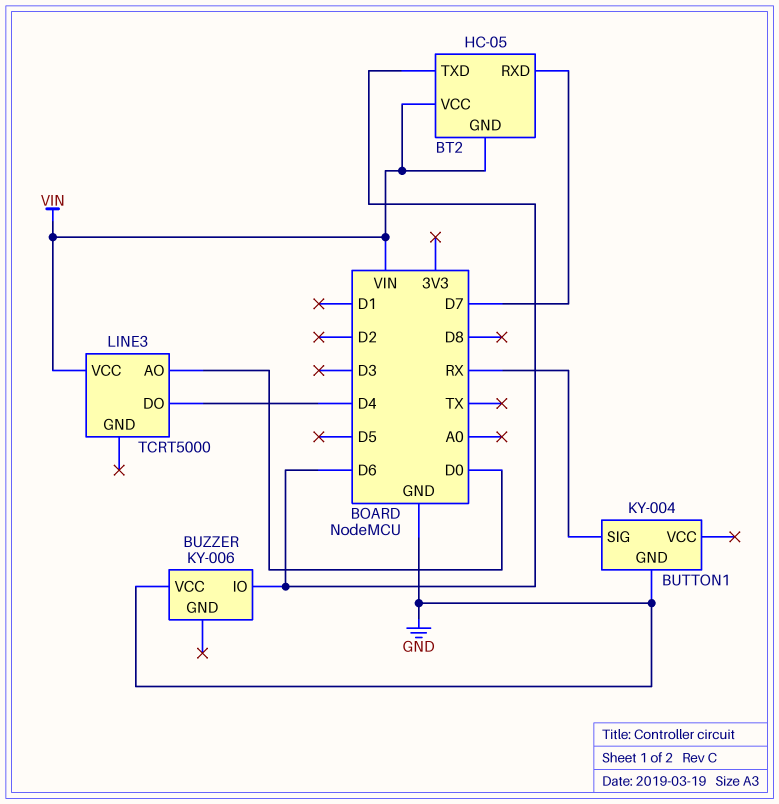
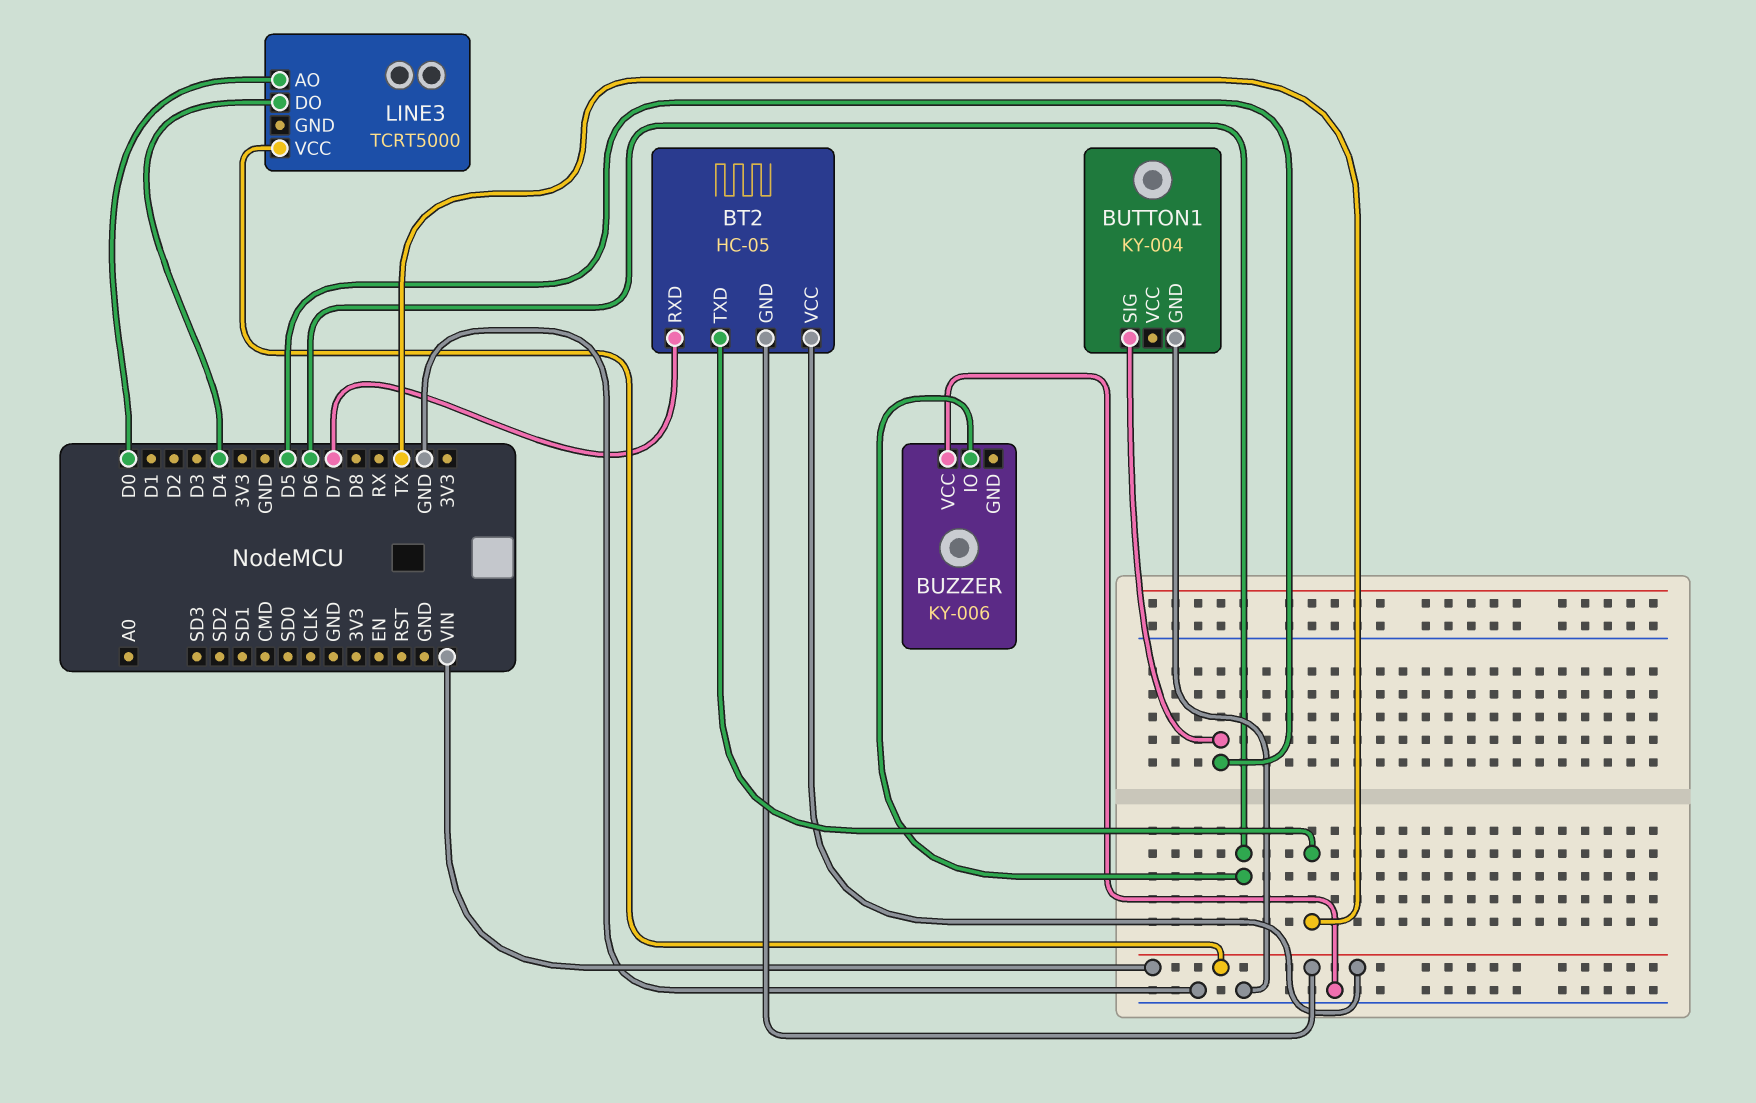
BT2 pin TXD: D6 -> TX
BUTTON1 pin SIG: RX -> D5

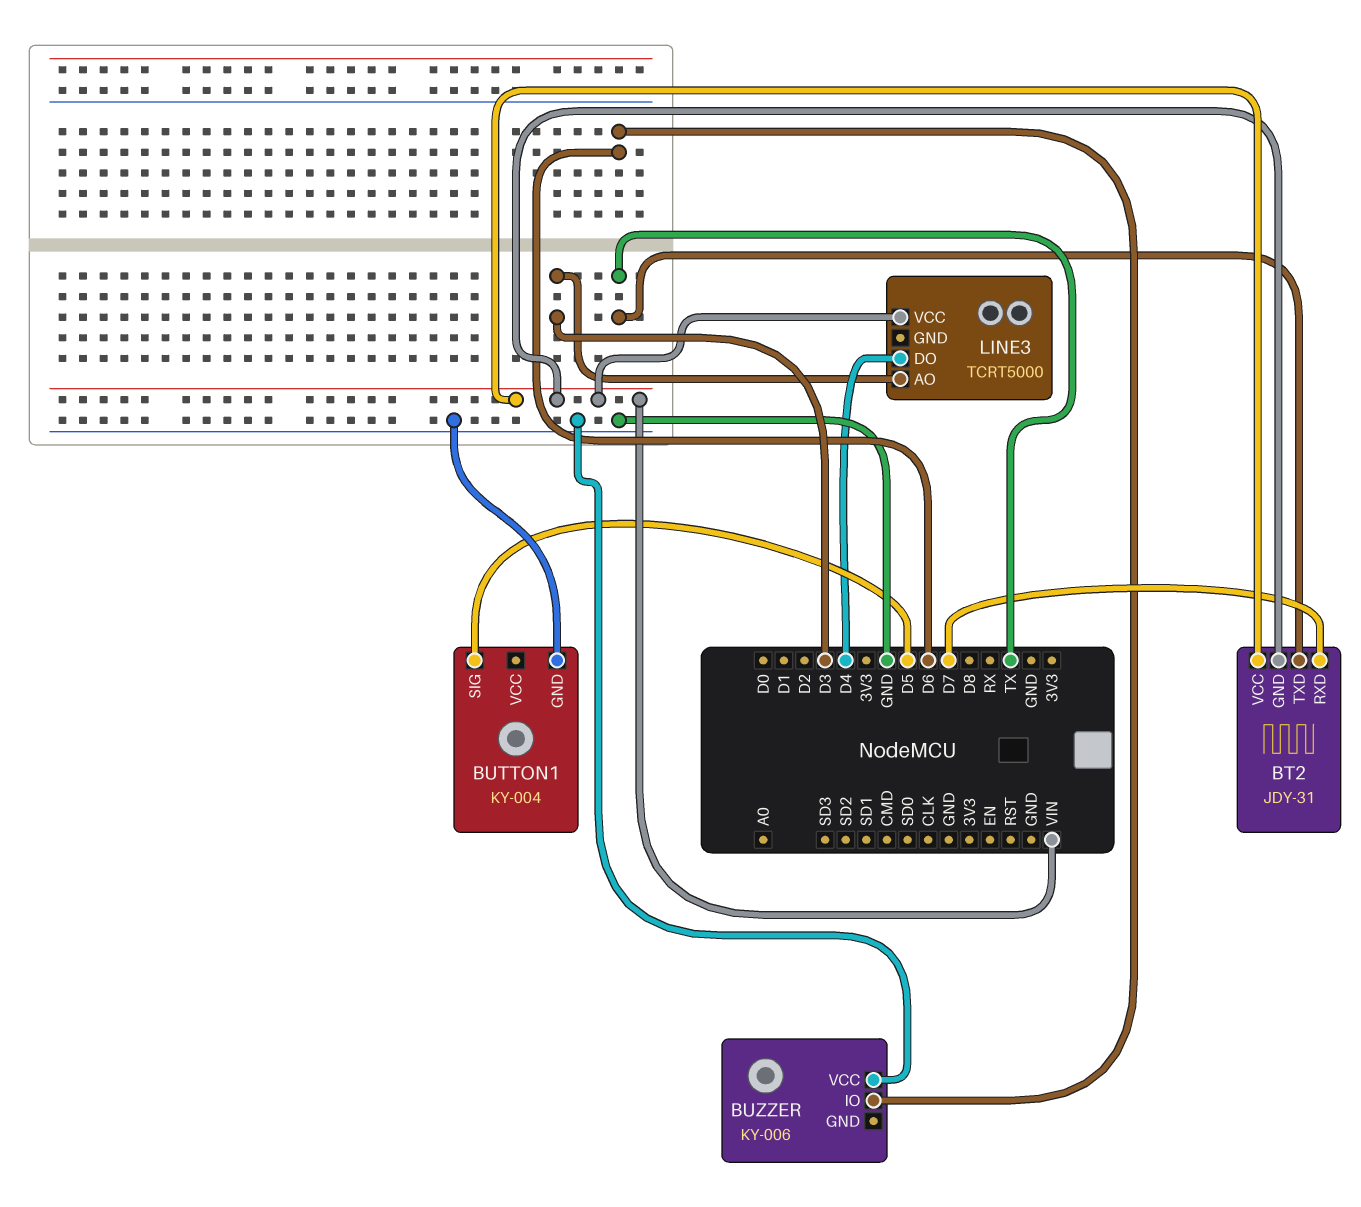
BT2: HC-05 -> JDY-31
LINE3 pin AO: D0 -> D3

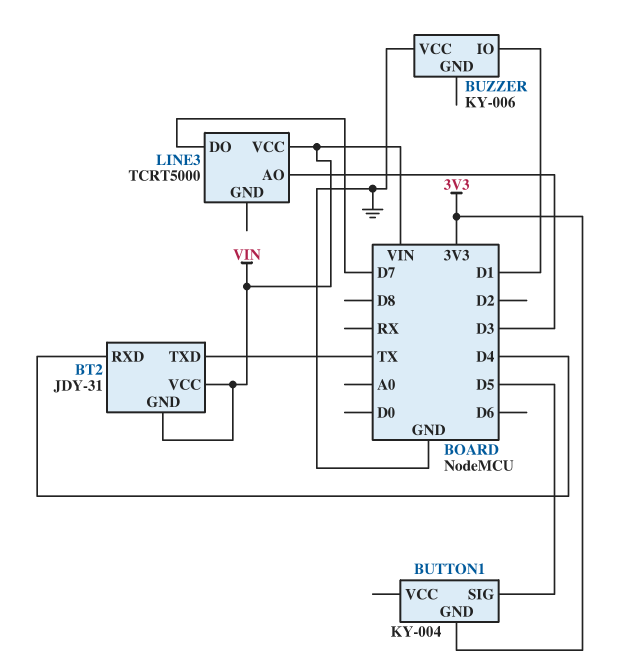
BT2 pin RXD: D7 -> D4
BUTTON1 pin GND: GND -> 3V3
BUZZER pin IO: D6 -> D1
LINE3 pin DO: D4 -> D7

